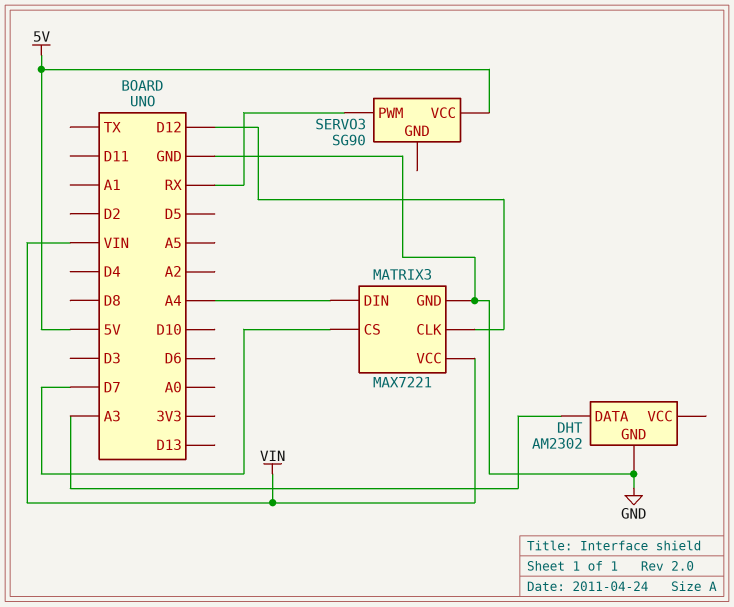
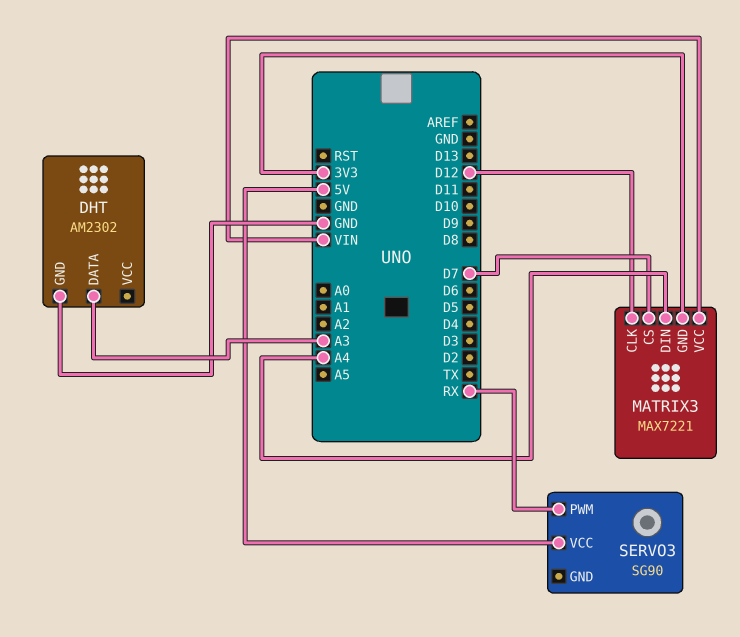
MATRIX3 pin GND: GND -> 3V3

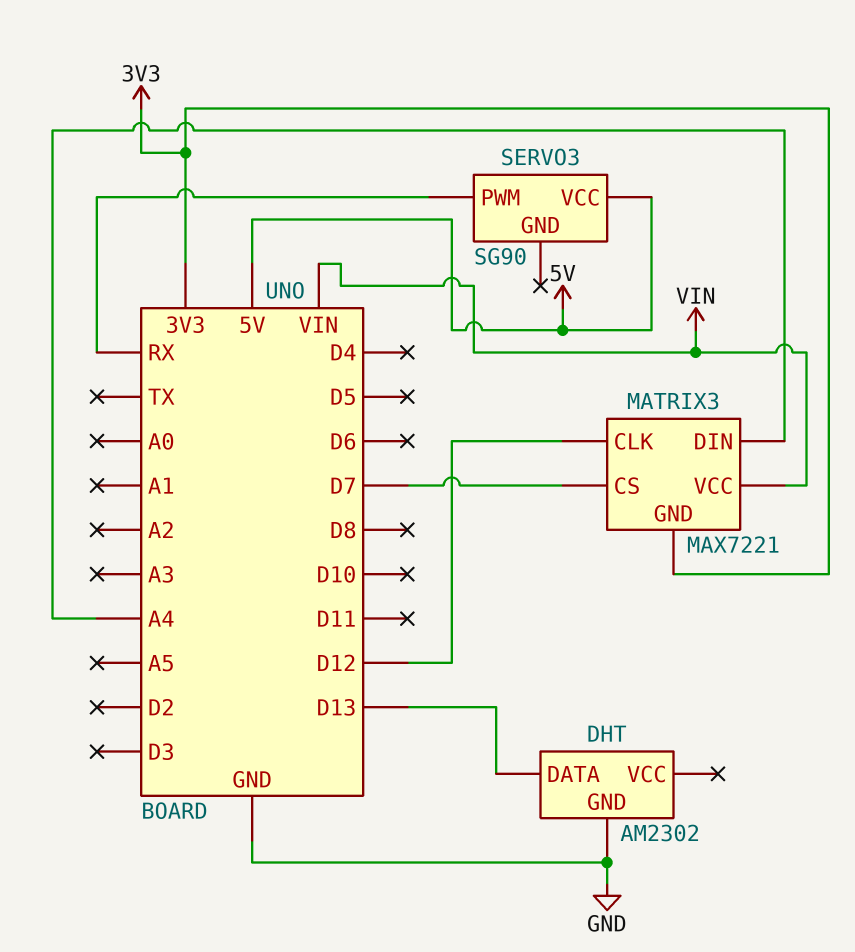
DHT pin DATA: A3 -> D13

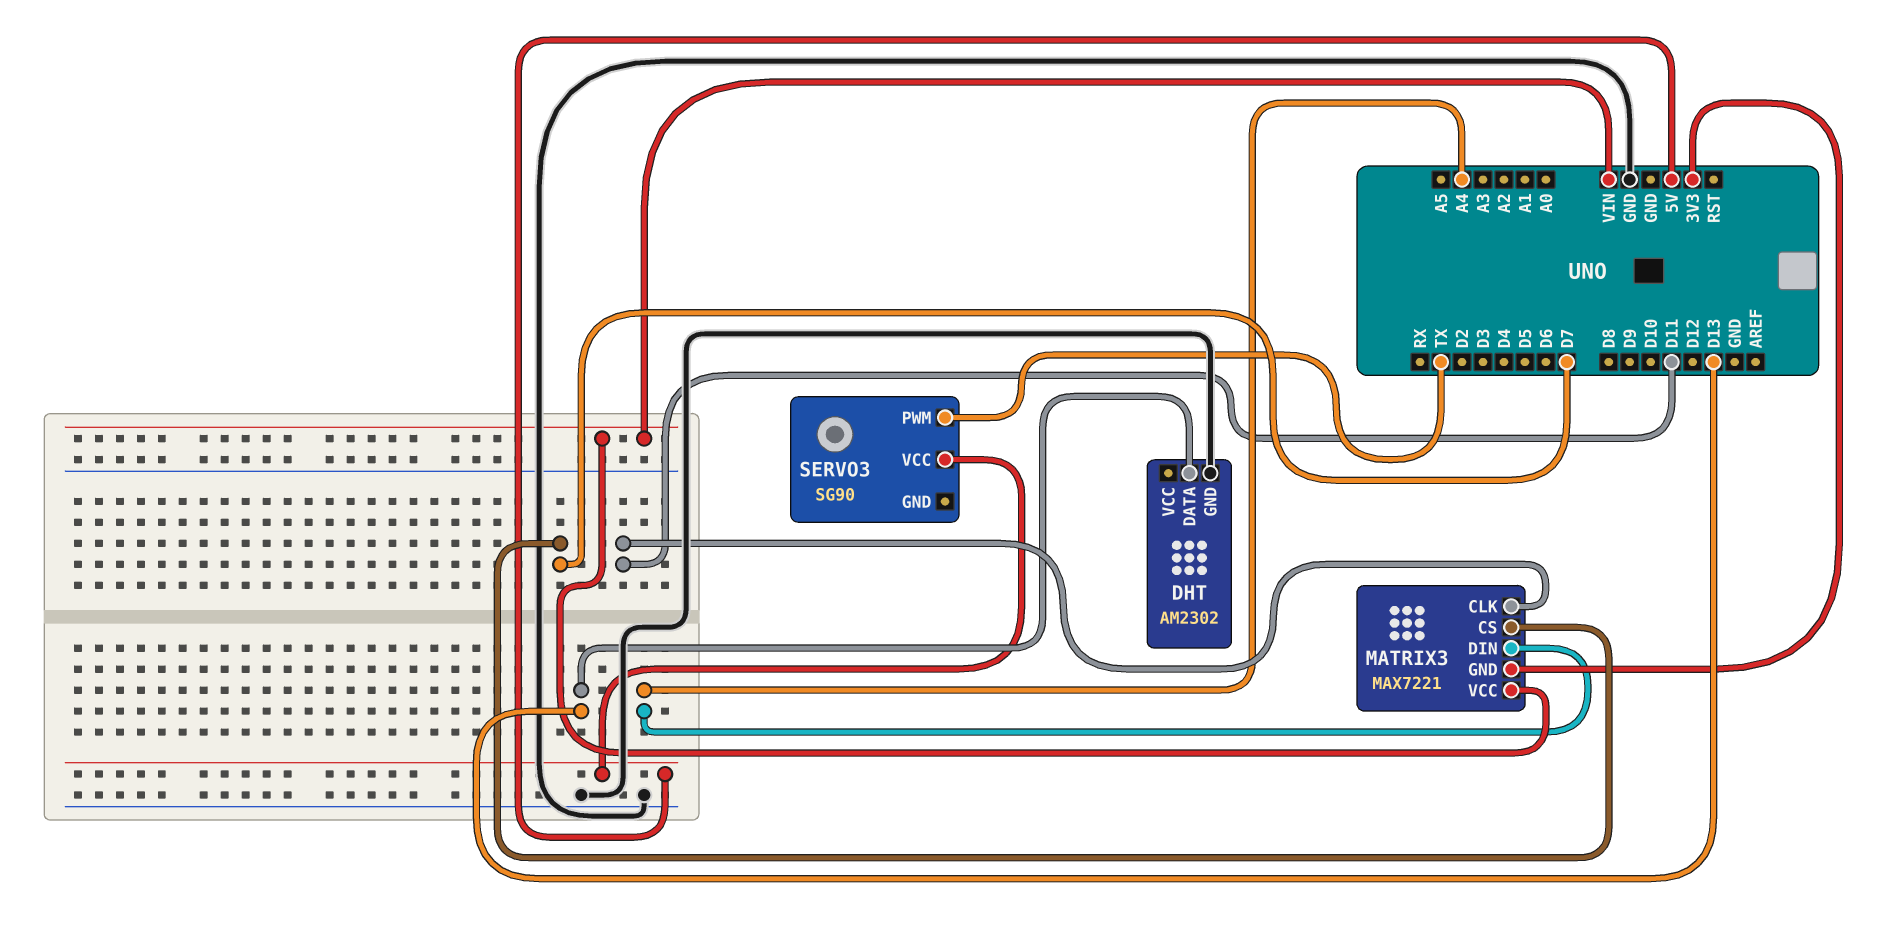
MATRIX3 pin CLK: D12 -> D11
SERVO3 pin PWM: RX -> TX

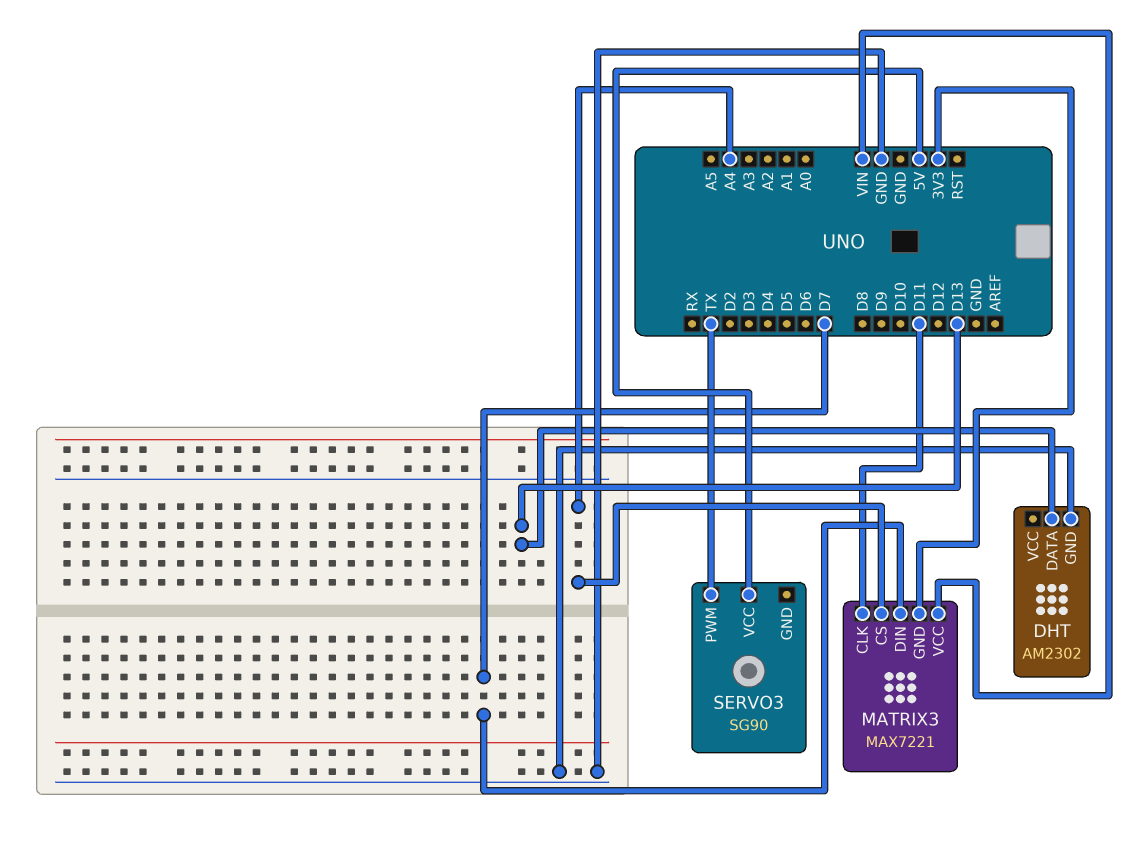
MATRIX3 pin CS: D7 -> A4
MATRIX3 pin DIN: A4 -> D7

